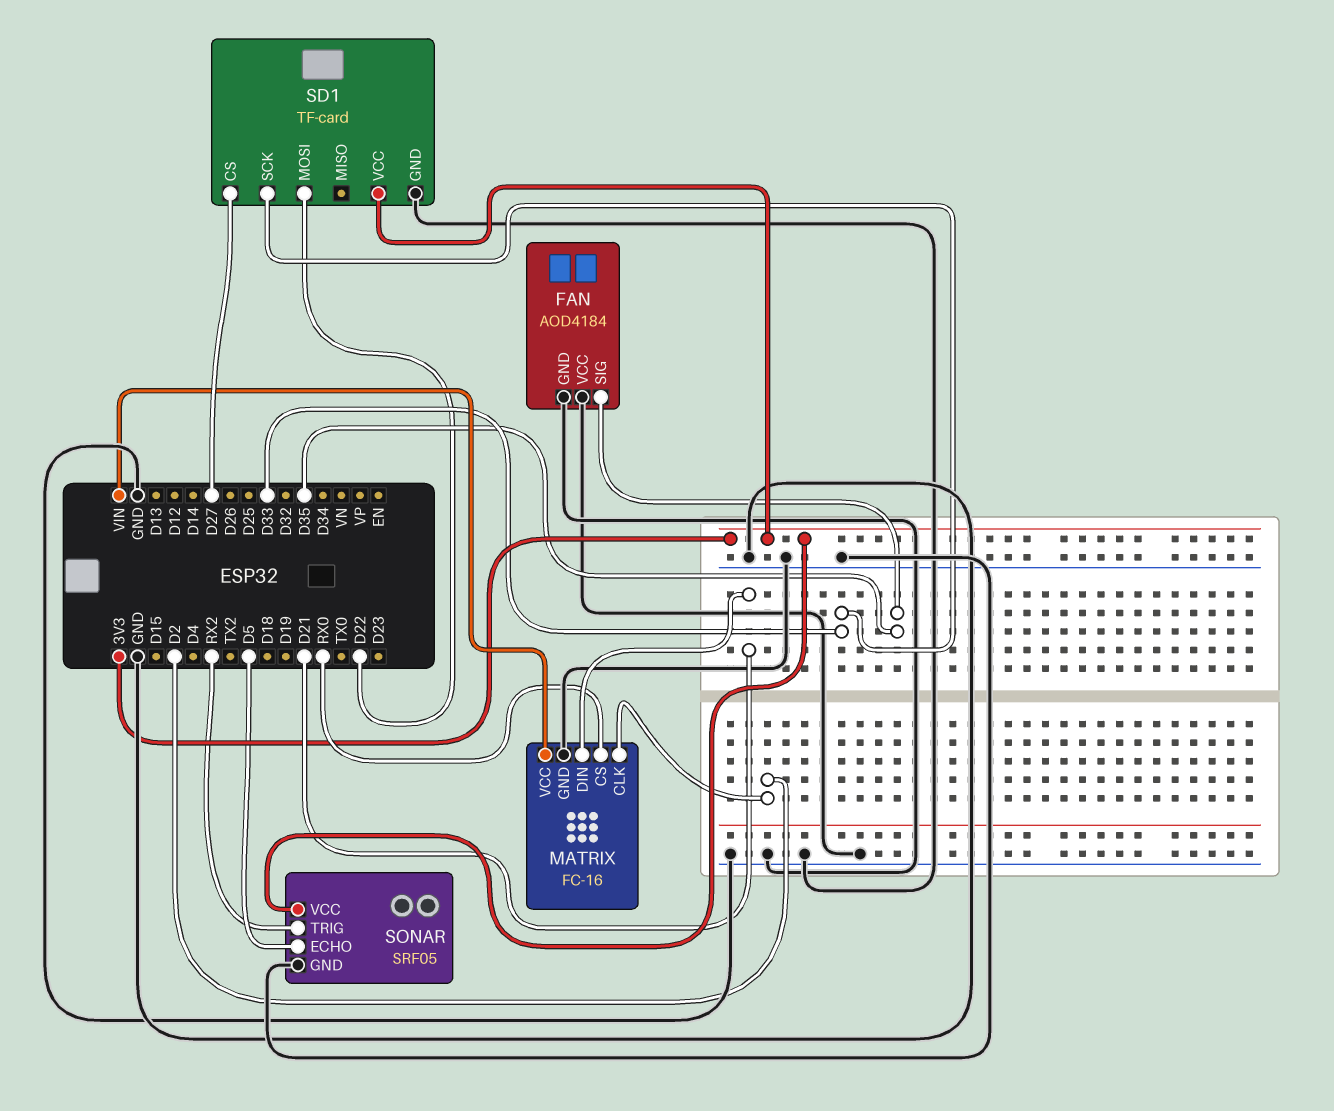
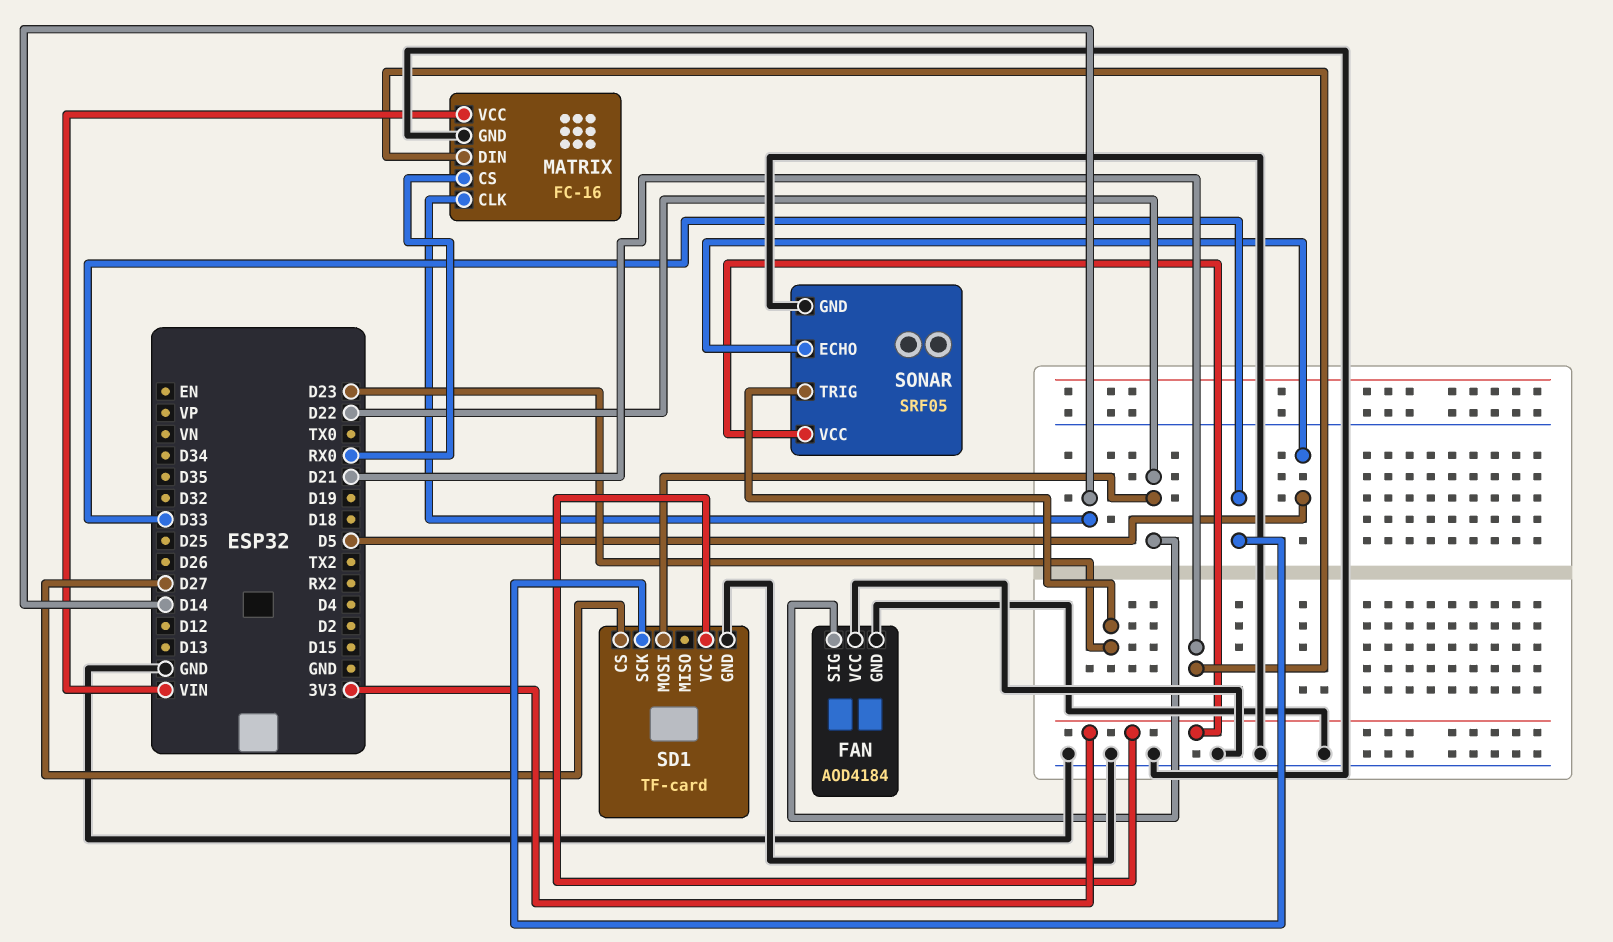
FAN pin SIG: D35 -> D22
MATRIX pin CLK: D2 -> D14
SONAR pin TRIG: RX2 -> D23

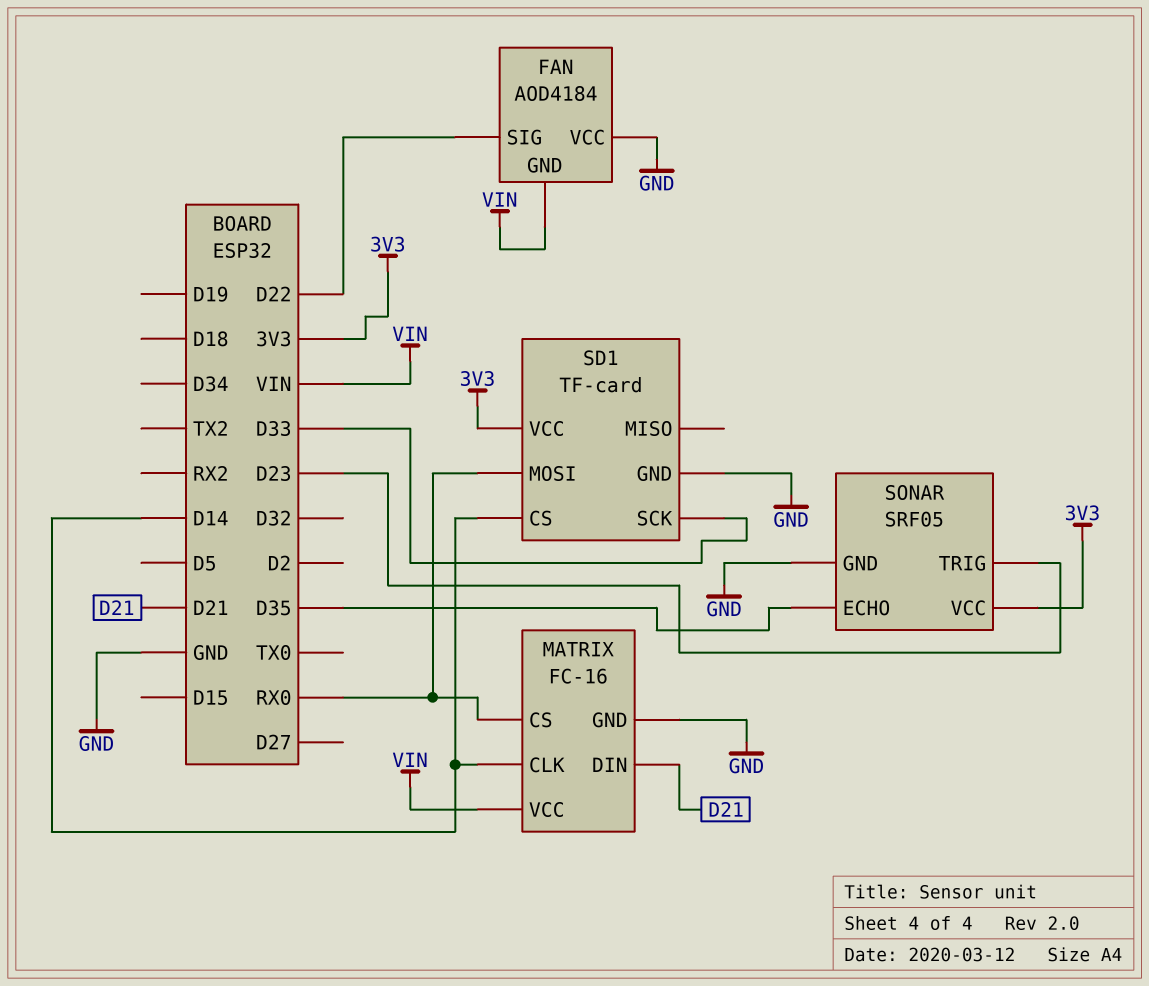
FAN pin GND: GND -> VIN
SD1 pin CS: D27 -> D14
SD1 pin MOSI: D22 -> RX0
SONAR pin ECHO: D5 -> D35

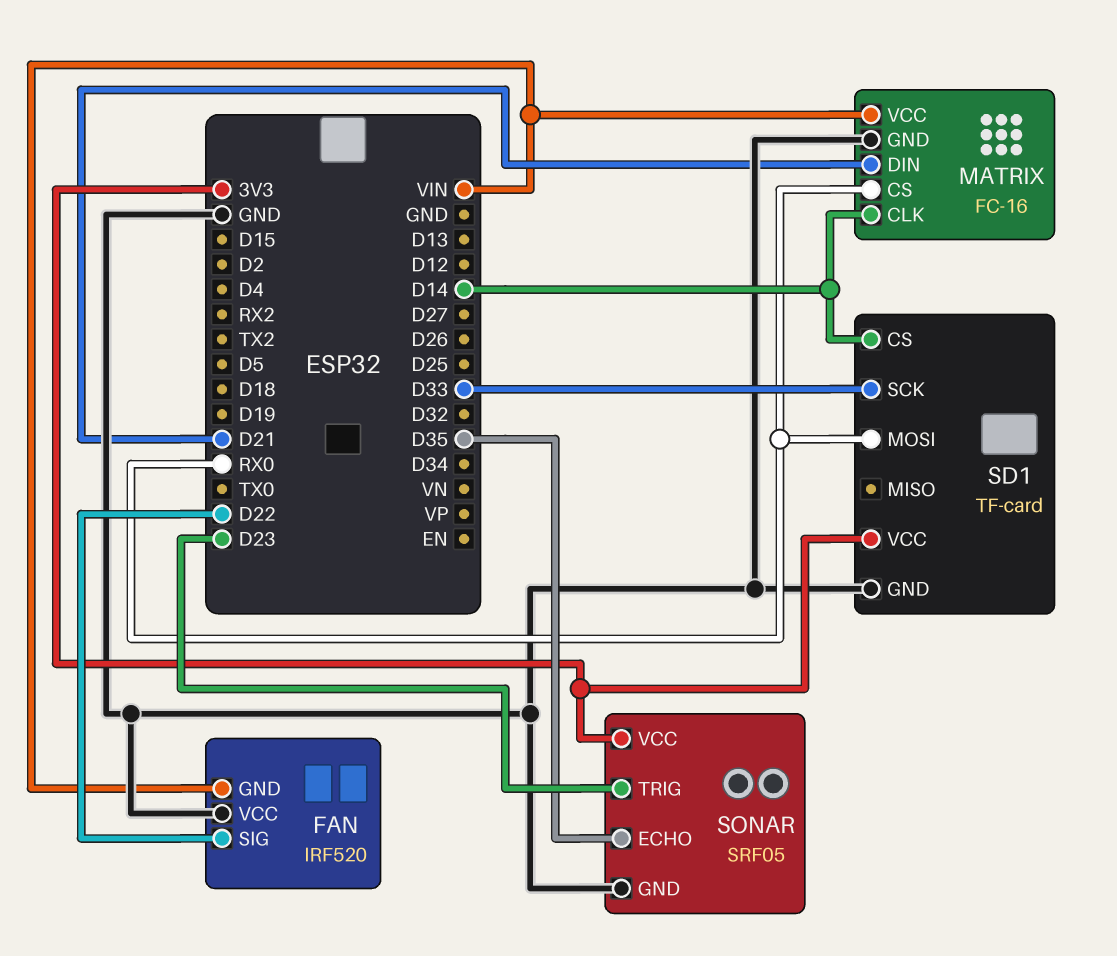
FAN: AOD4184 -> IRF520

